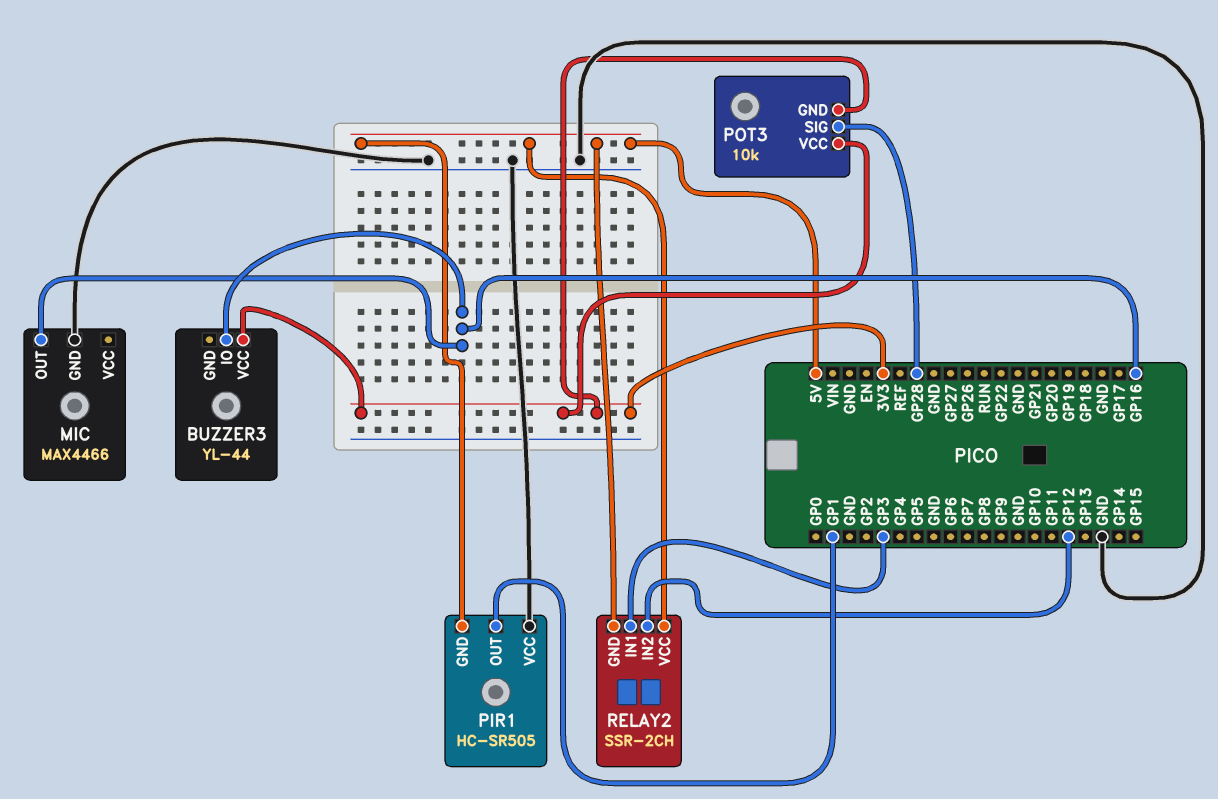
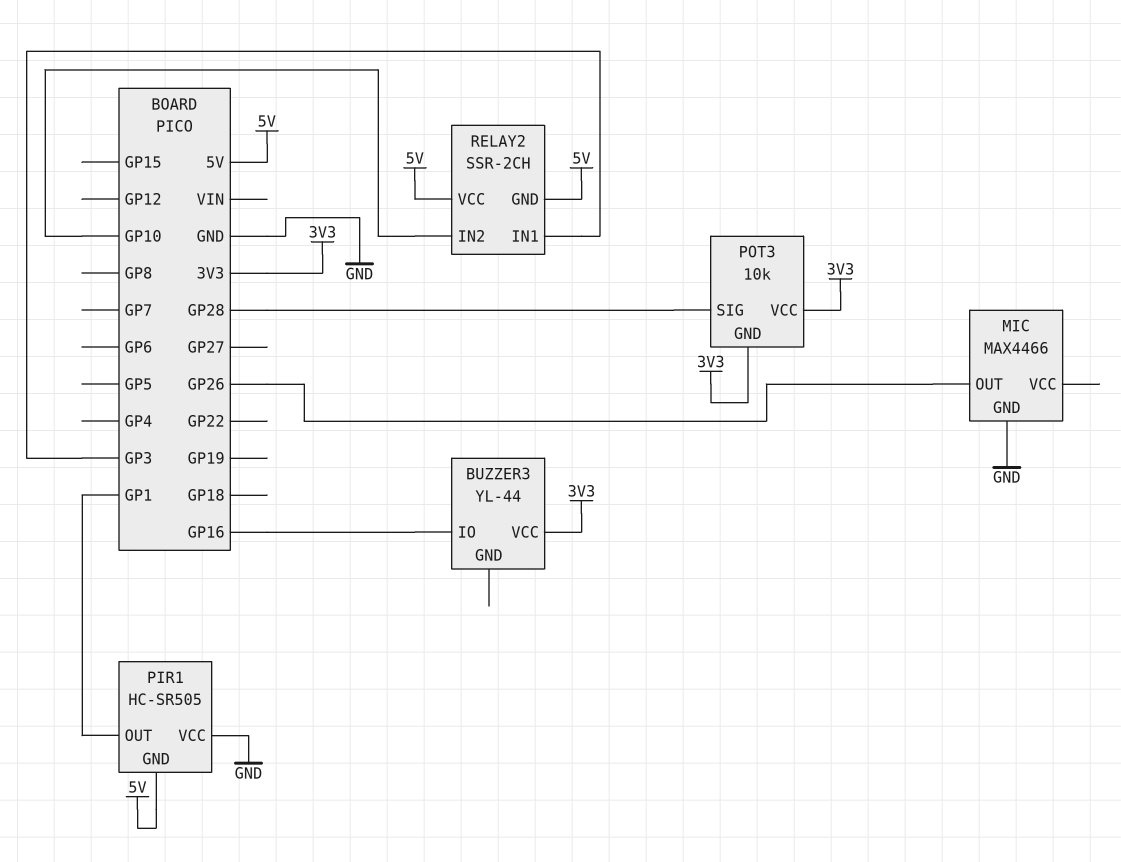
MIC pin OUT: GP16 -> GP26
RELAY2 pin IN2: GP12 -> GP10

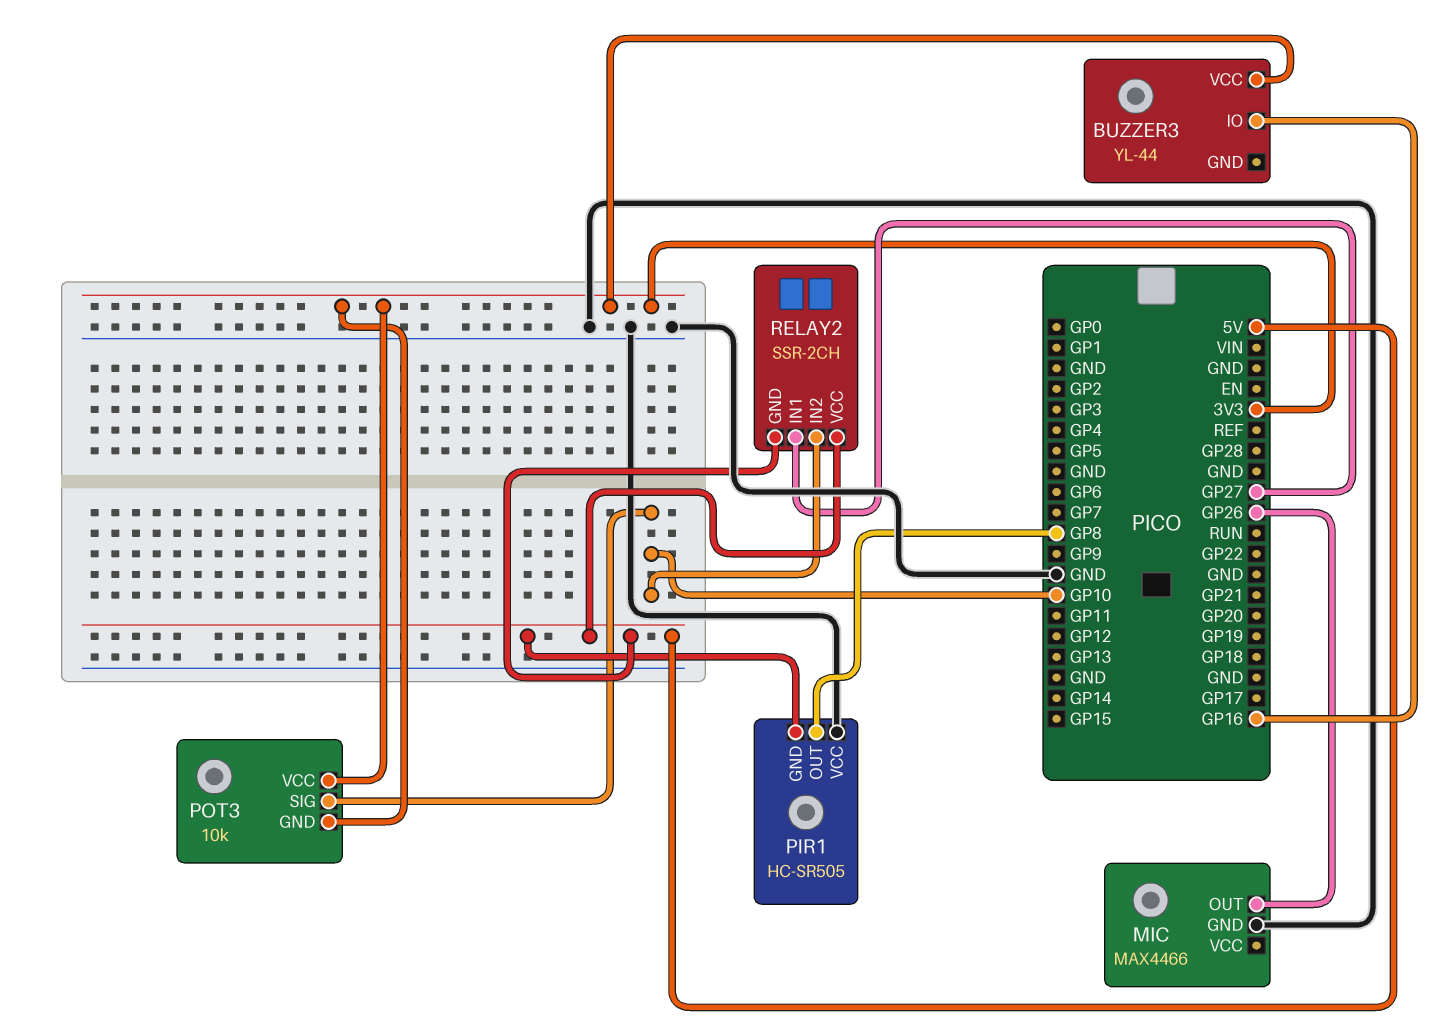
PIR1 pin OUT: GP1 -> GP8
POT3 pin SIG: GP28 -> GP10
RELAY2 pin IN1: GP3 -> GP27

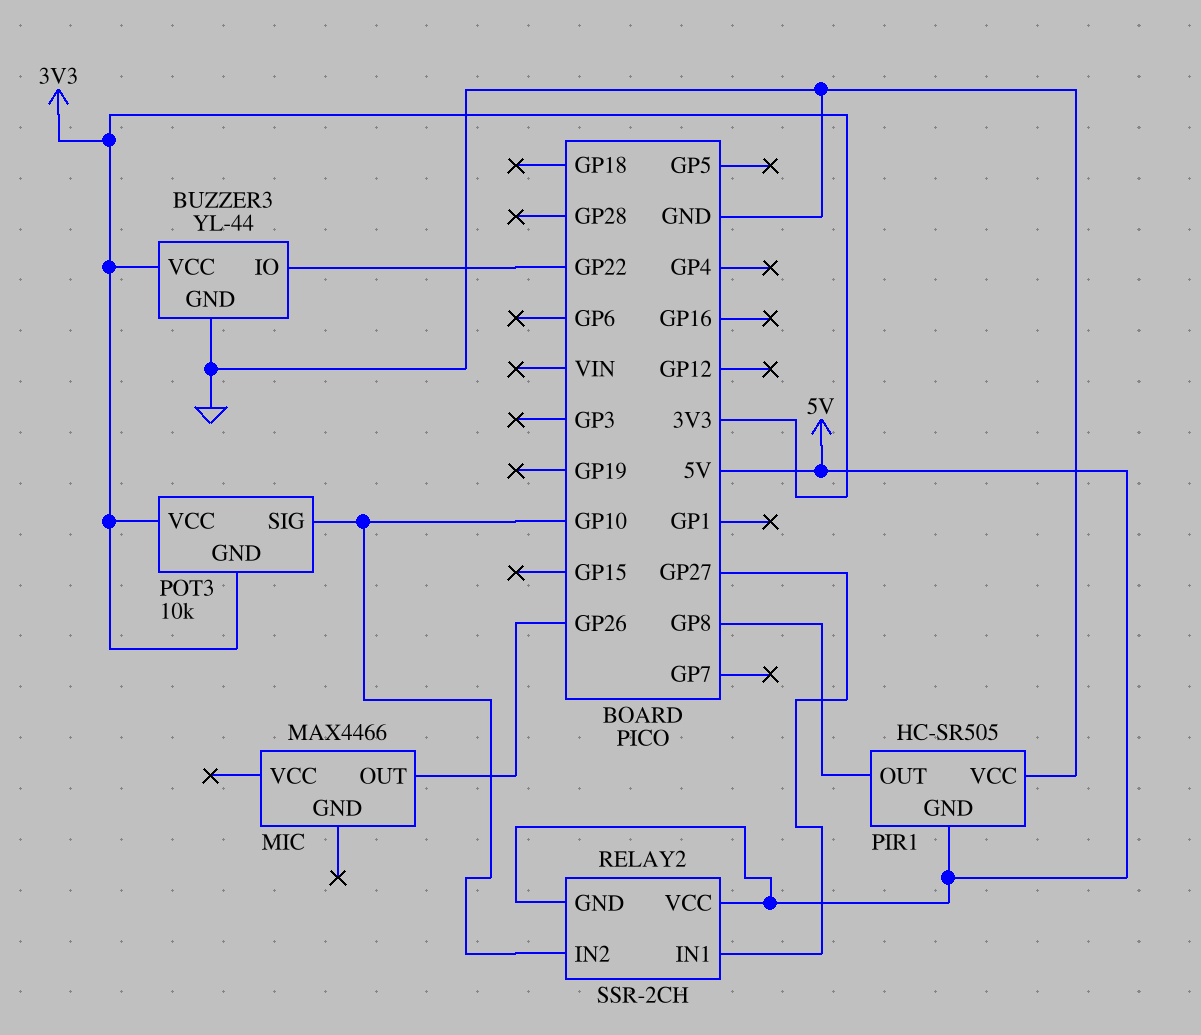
BUZZER3 pin GND: none -> GND
BUZZER3 pin IO: GP16 -> GP22
MIC pin GND: GND -> none

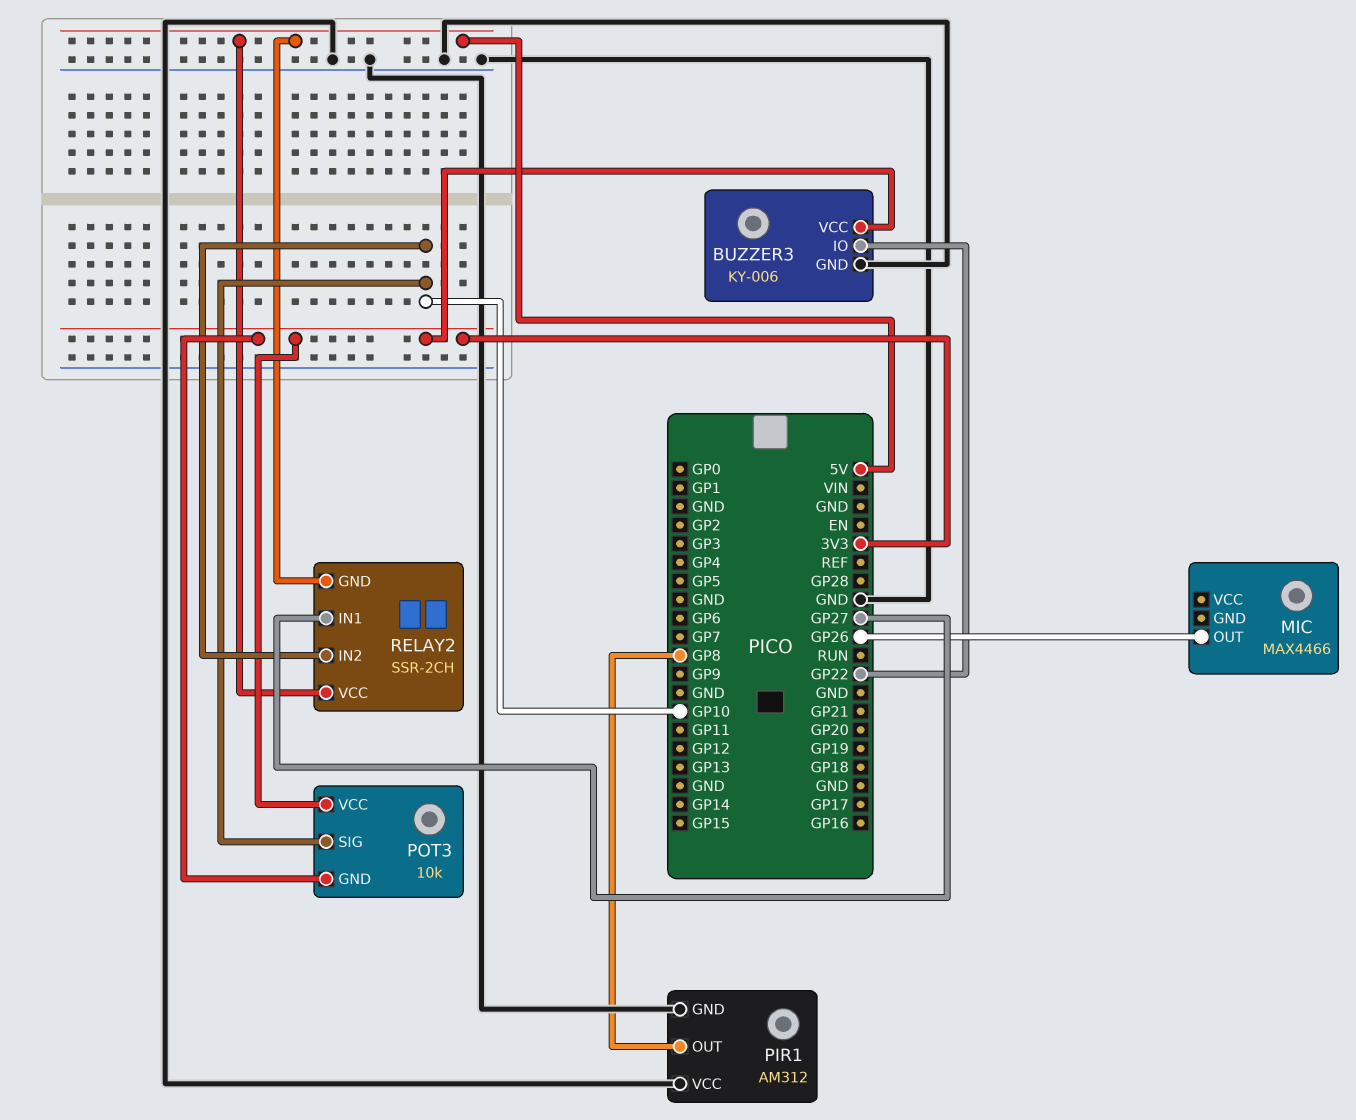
BUZZER3: YL-44 -> KY-006
PIR1: HC-SR505 -> AM312
PIR1 pin GND: 5V -> GND

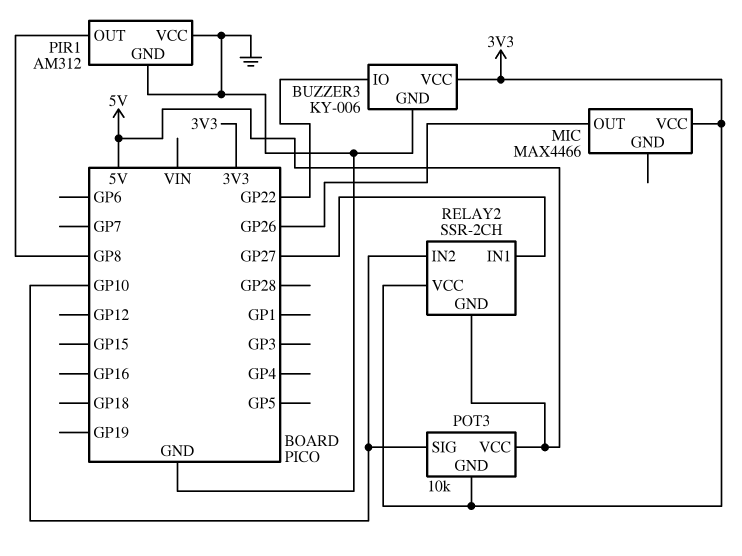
MIC pin VCC: none -> 3V3
POT3 pin VCC: 3V3 -> 5V
RELAY2 pin VCC: 5V -> 3V3

